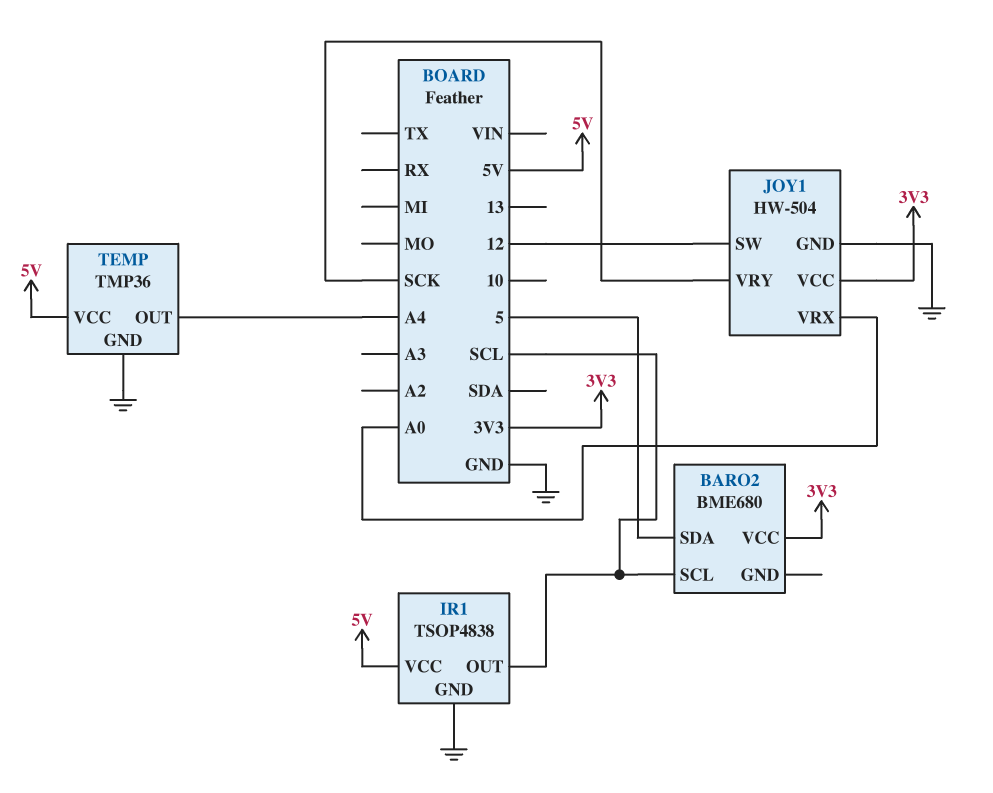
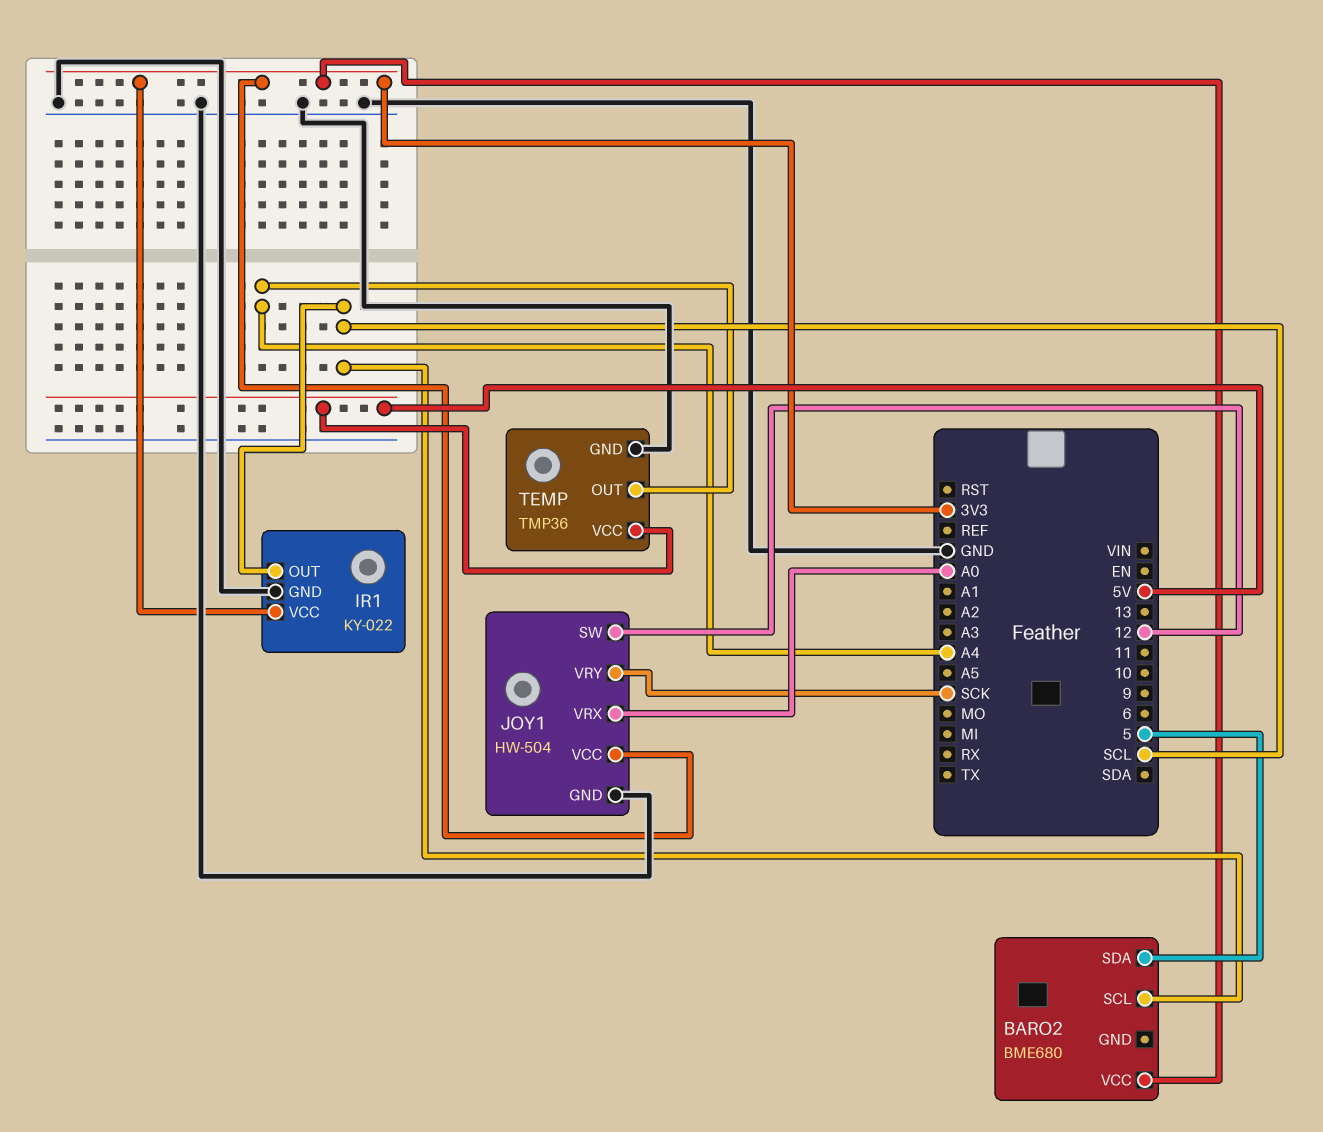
IR1: TSOP4838 -> KY-022
IR1 pin VCC: 5V -> 3V3

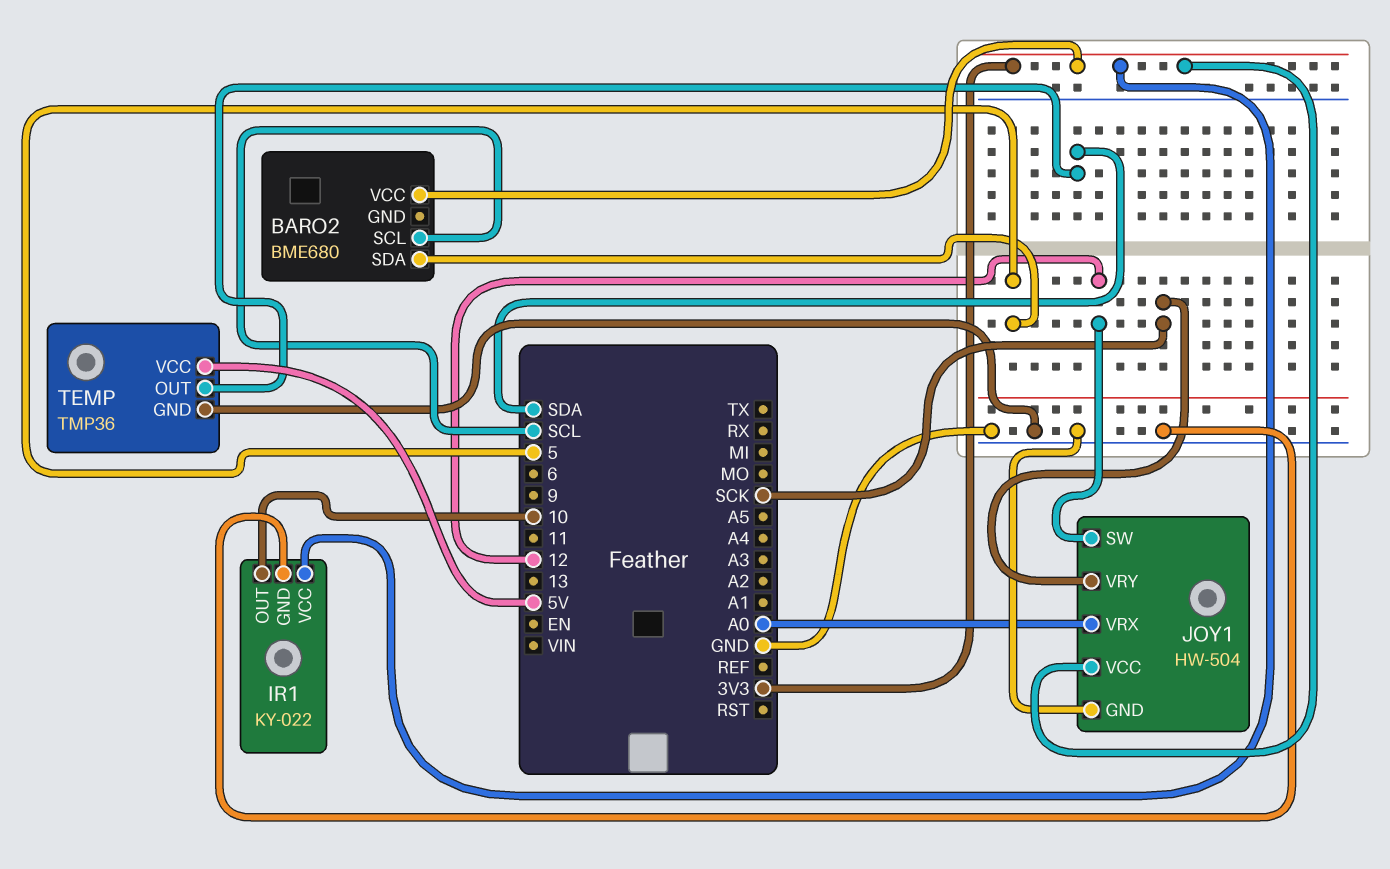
IR1 pin OUT: SCL -> 10
TEMP pin OUT: A4 -> SDA

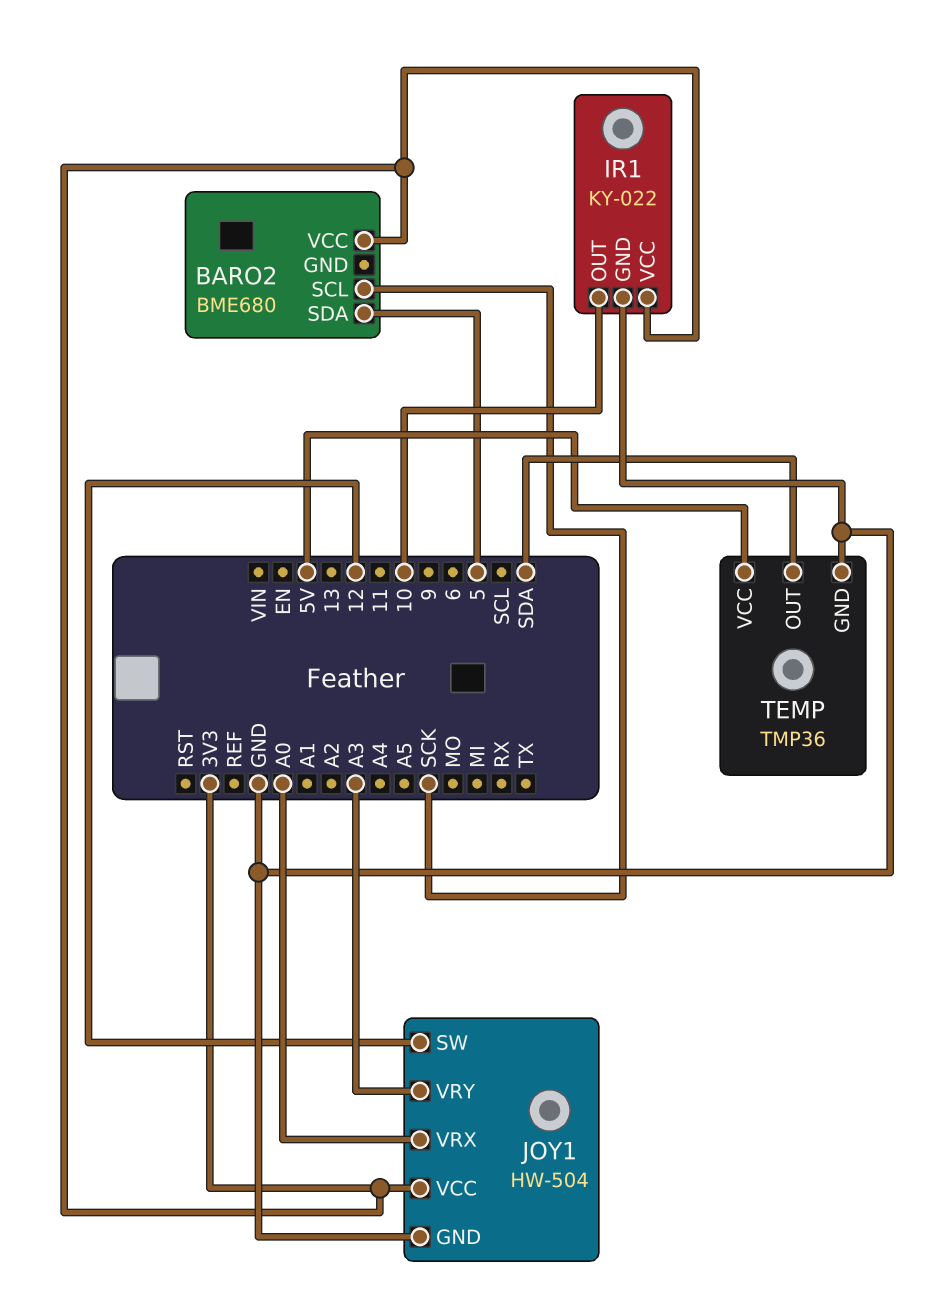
BARO2 pin SCL: SCL -> SCK
JOY1 pin VRY: SCK -> A3

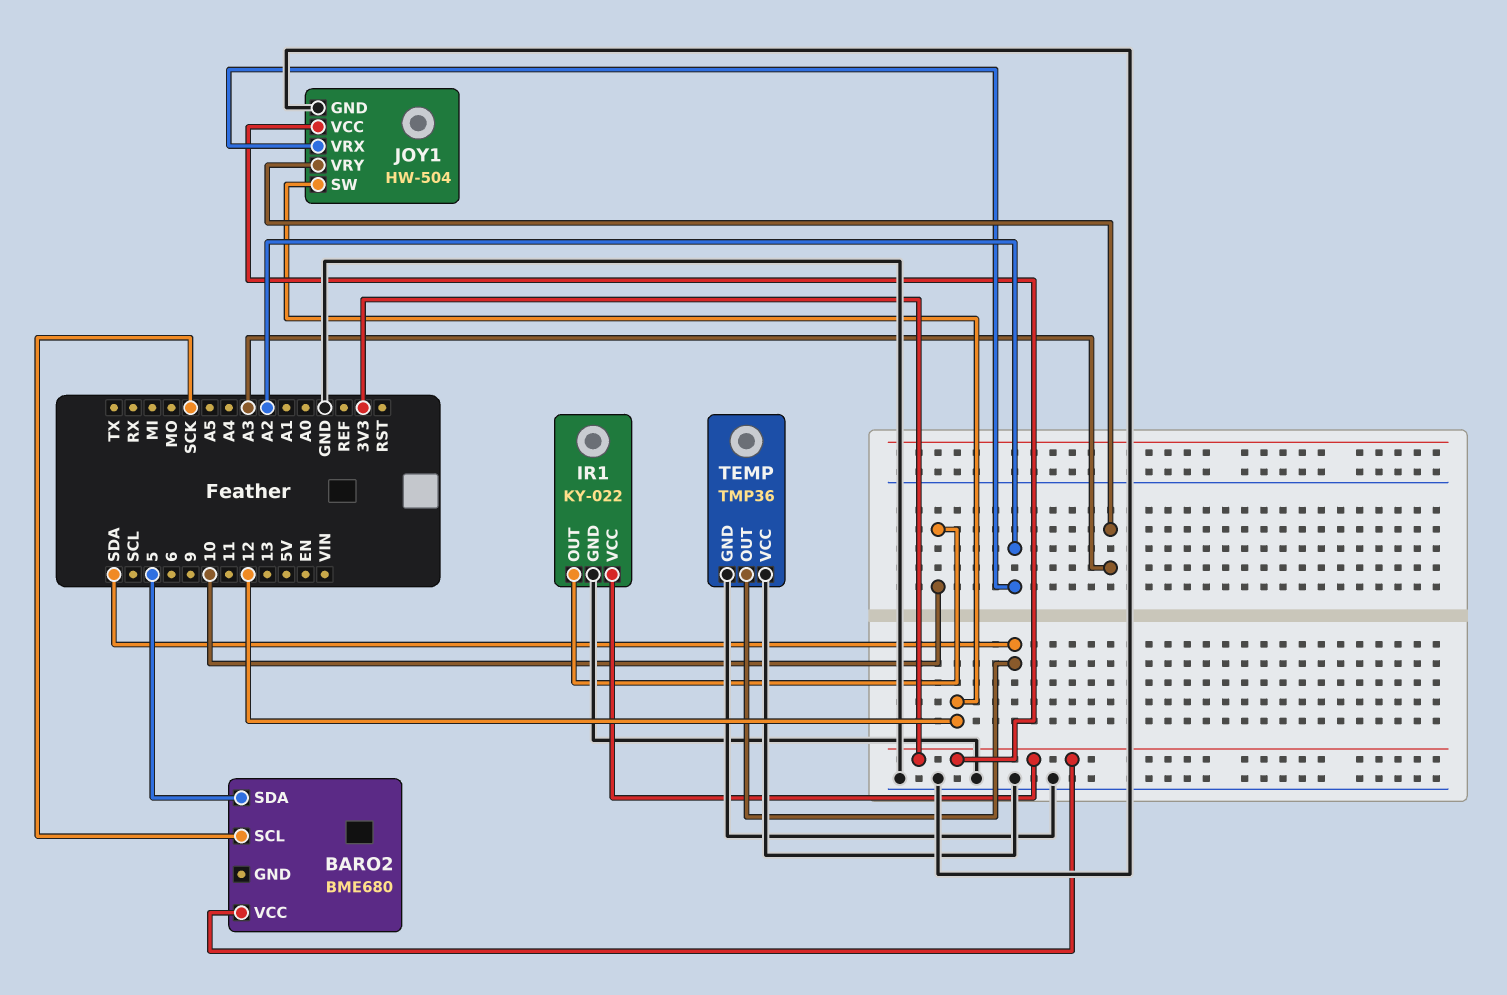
JOY1 pin VRX: A0 -> A2
TEMP pin VCC: 5V -> GND

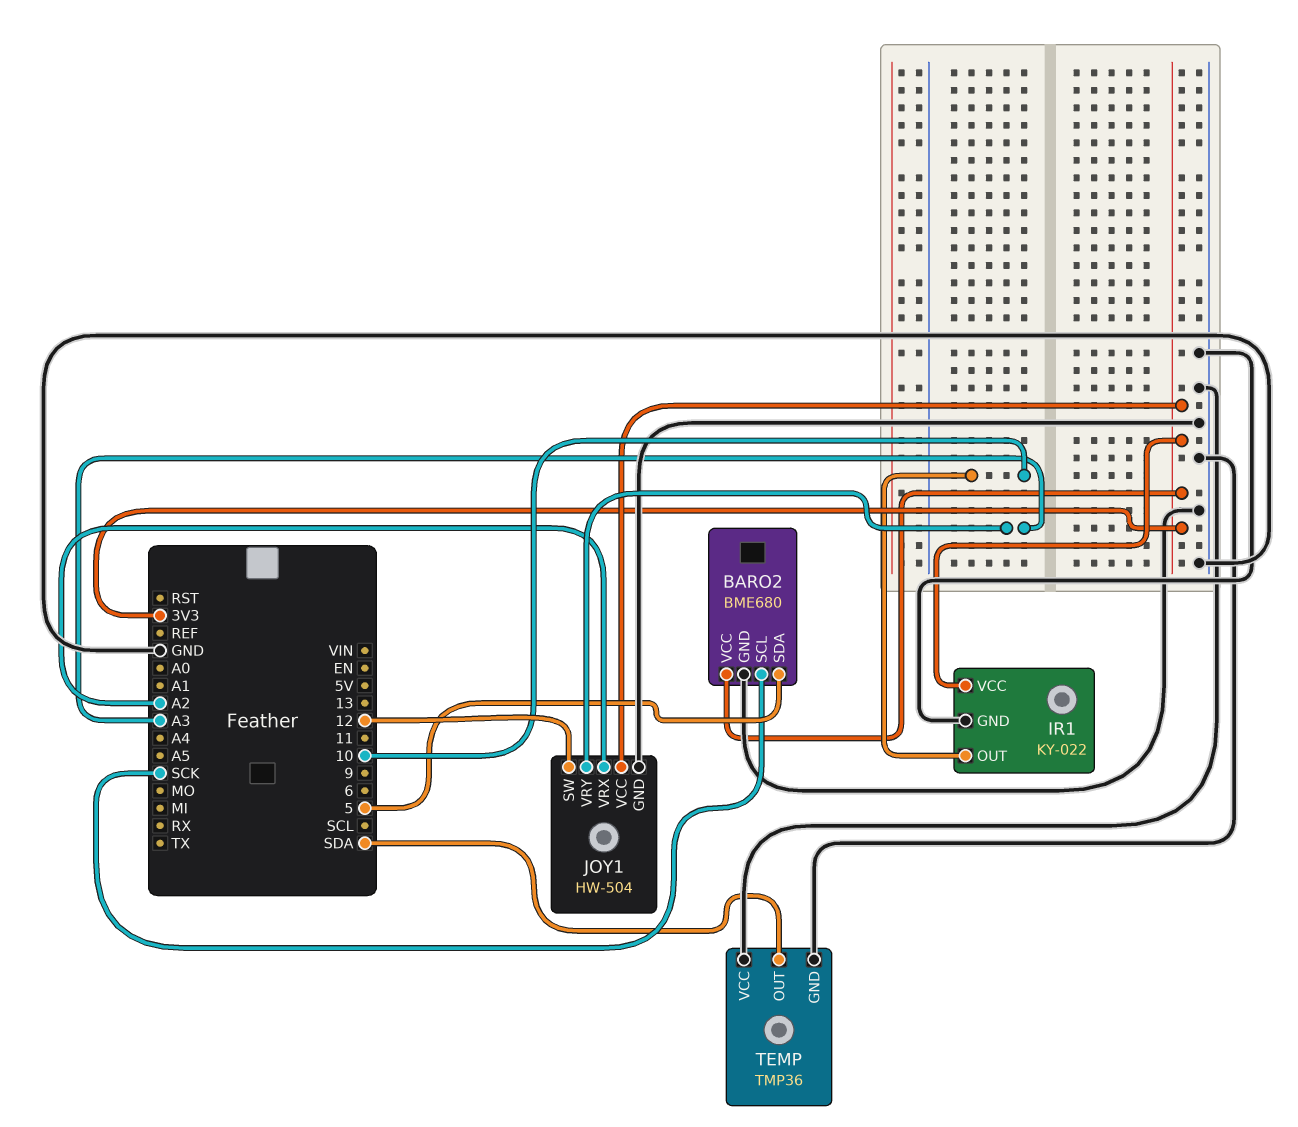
BARO2 pin GND: none -> GND

